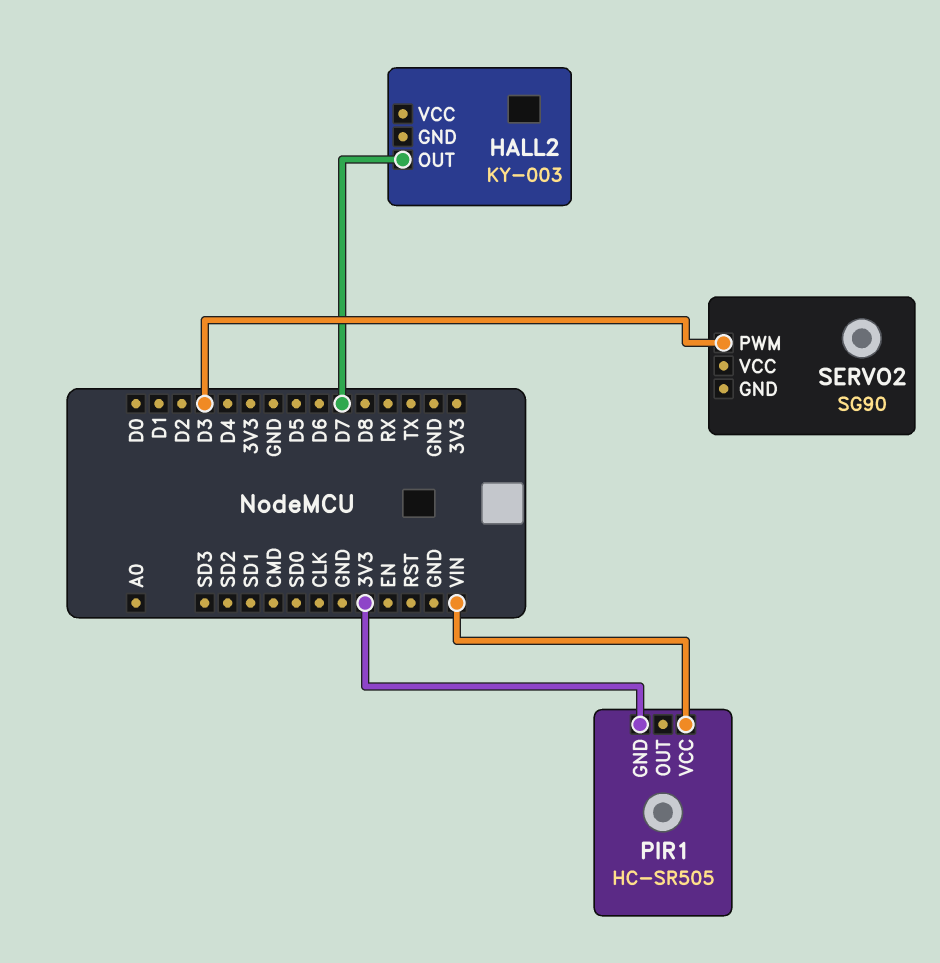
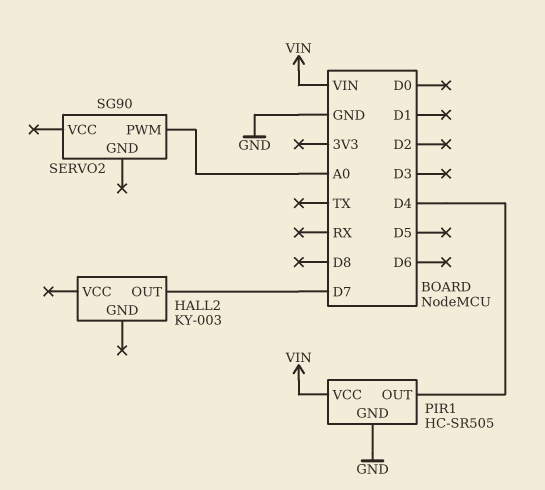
PIR1 pin GND: 3V3 -> GND
PIR1 pin OUT: none -> D4
SERVO2 pin PWM: D3 -> A0

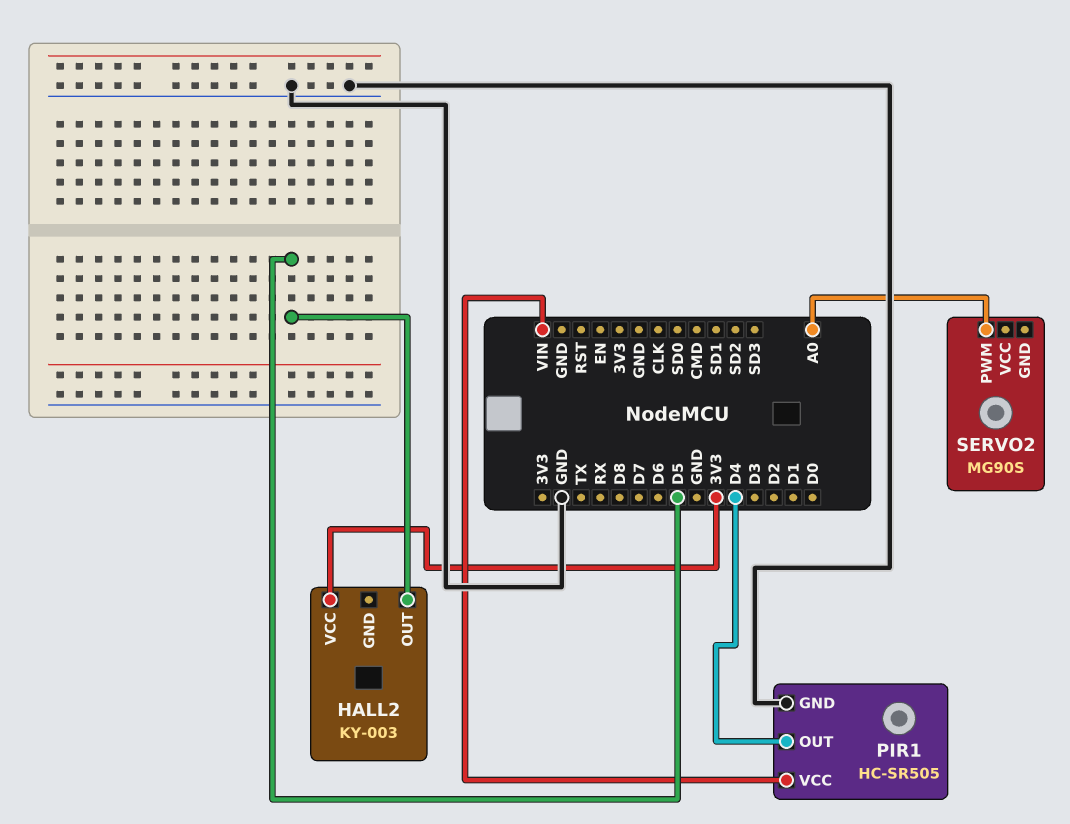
HALL2 pin OUT: D7 -> D5
HALL2 pin VCC: none -> 3V3
SERVO2: SG90 -> MG90S

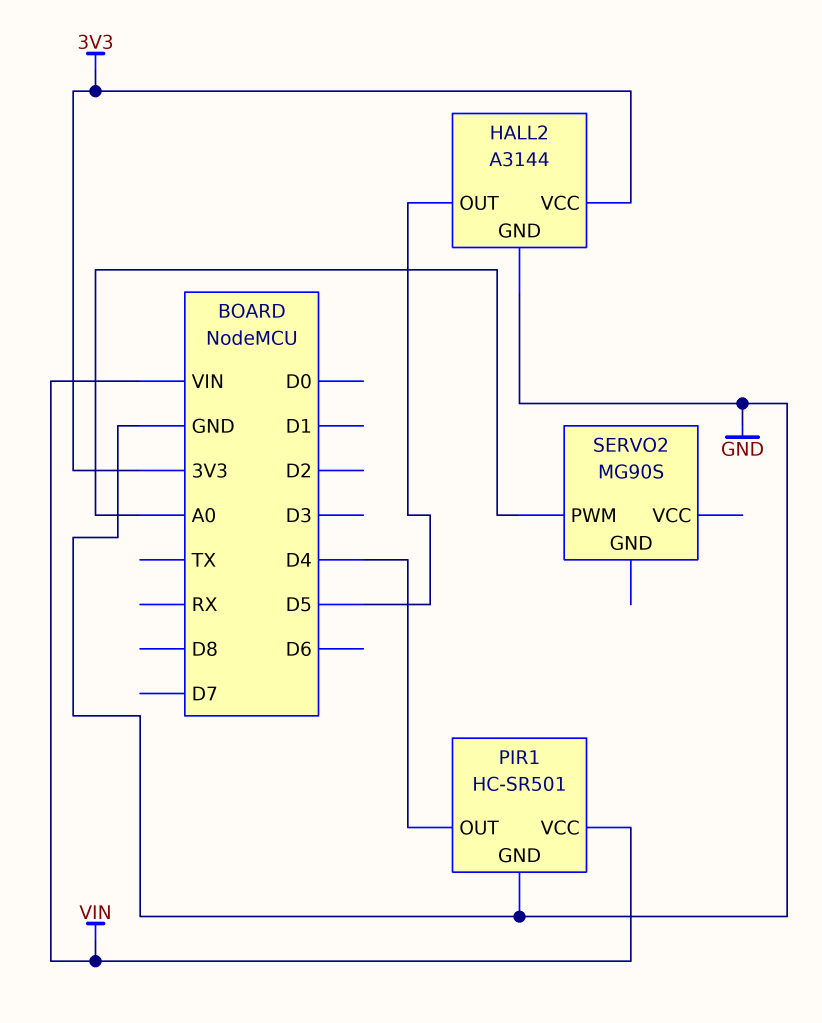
HALL2: KY-003 -> A3144
HALL2 pin GND: none -> GND
PIR1: HC-SR505 -> HC-SR501

